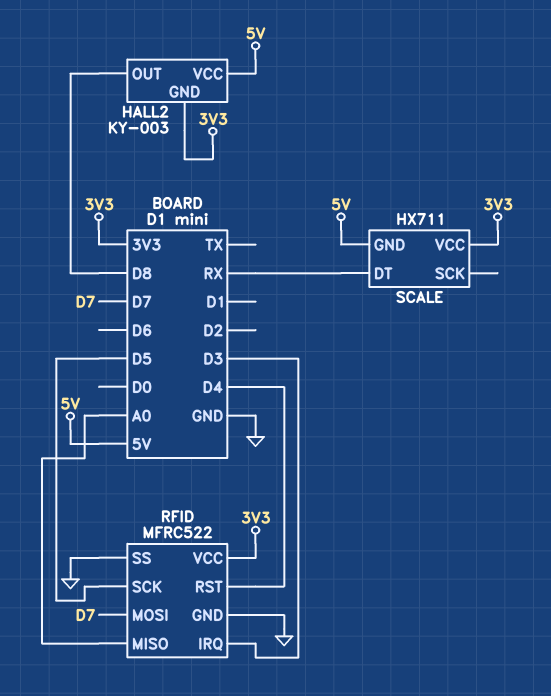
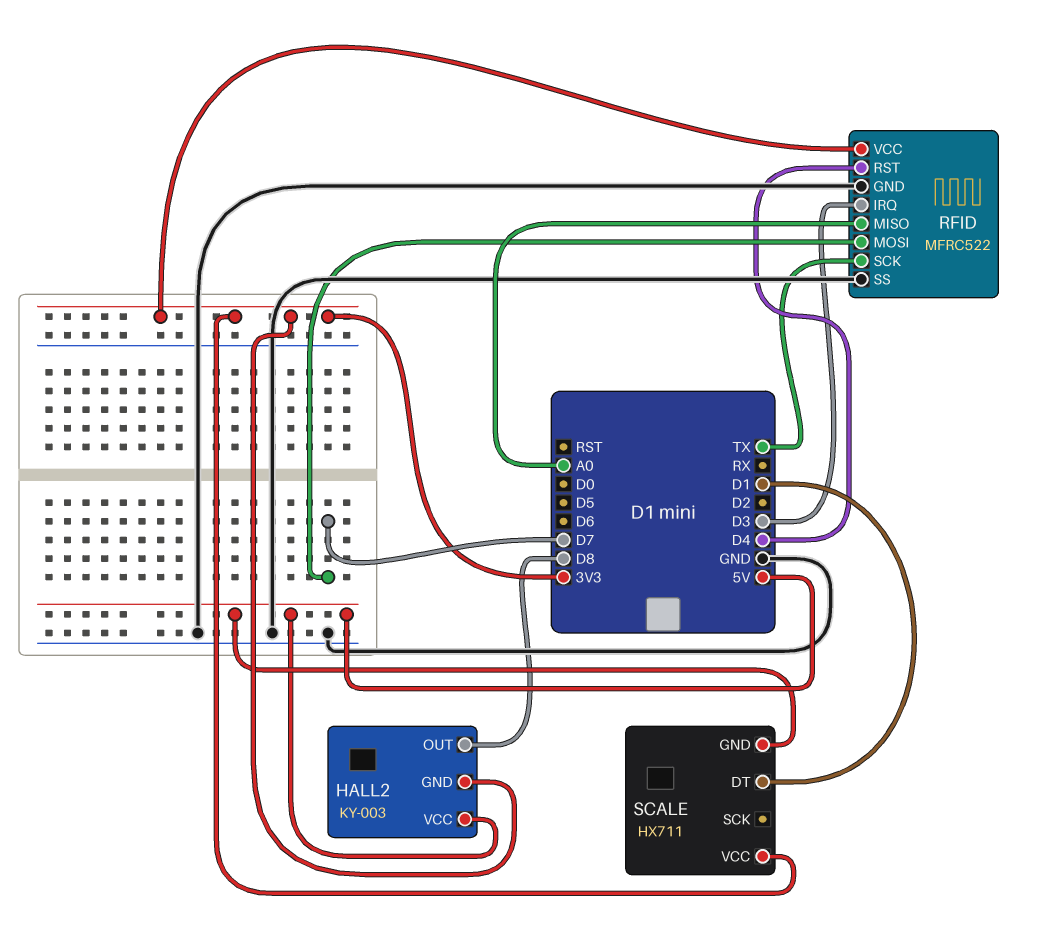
RFID pin SCK: D5 -> TX
SCALE pin DT: RX -> D1

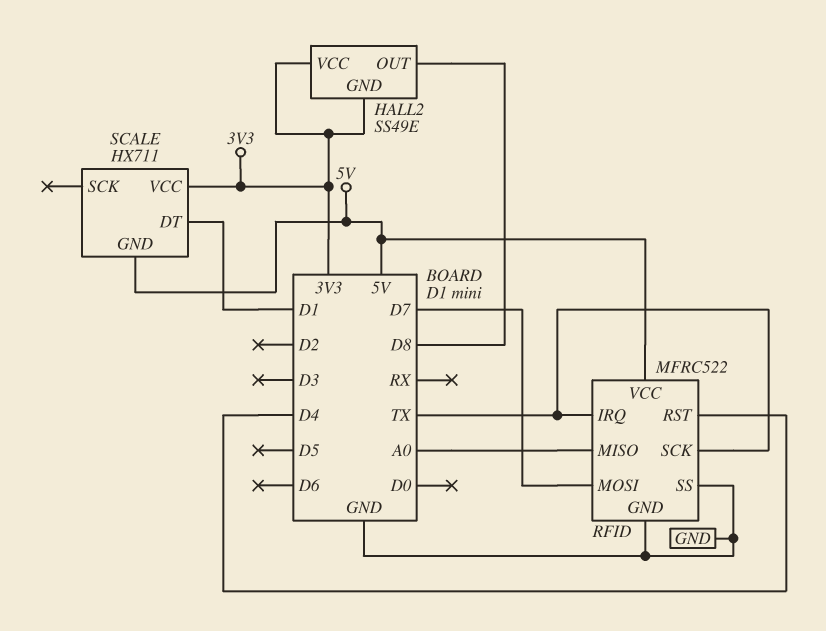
HALL2: KY-003 -> SS49E
HALL2 pin VCC: 5V -> 3V3
RFID pin IRQ: D3 -> TX
RFID pin VCC: 3V3 -> 5V

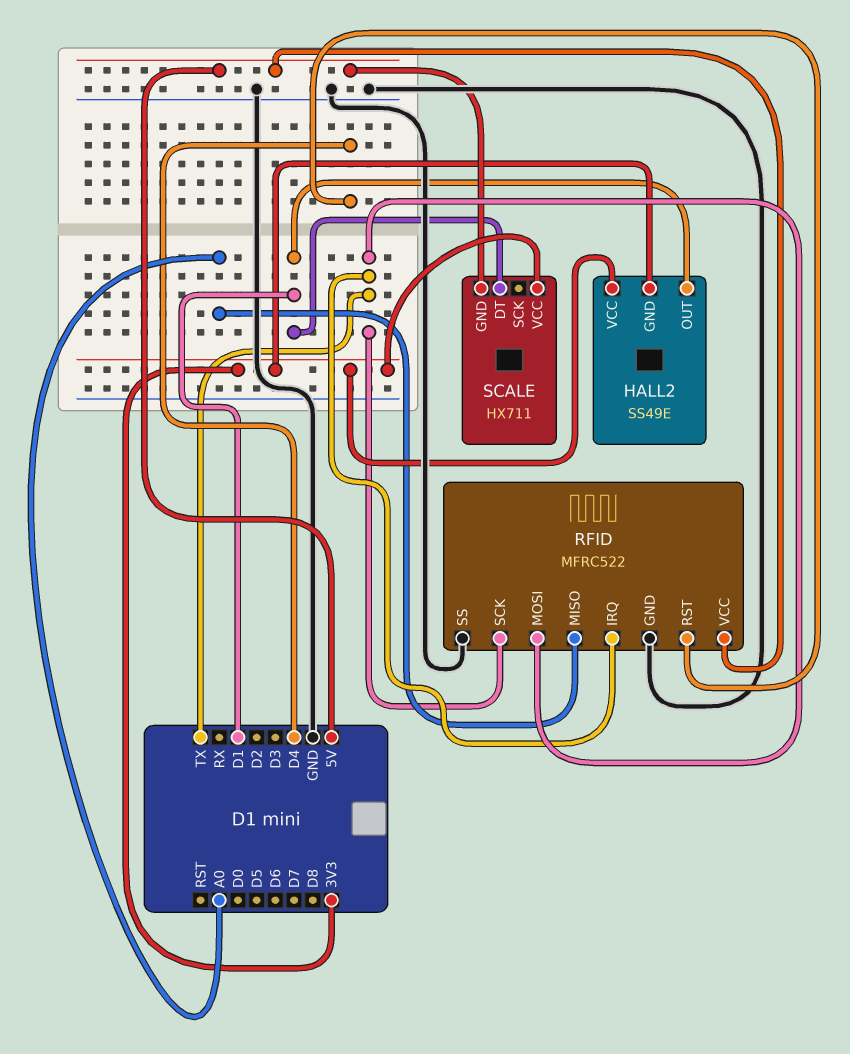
HALL2 pin OUT: D8 -> D1
RFID pin MOSI: D7 -> TX

